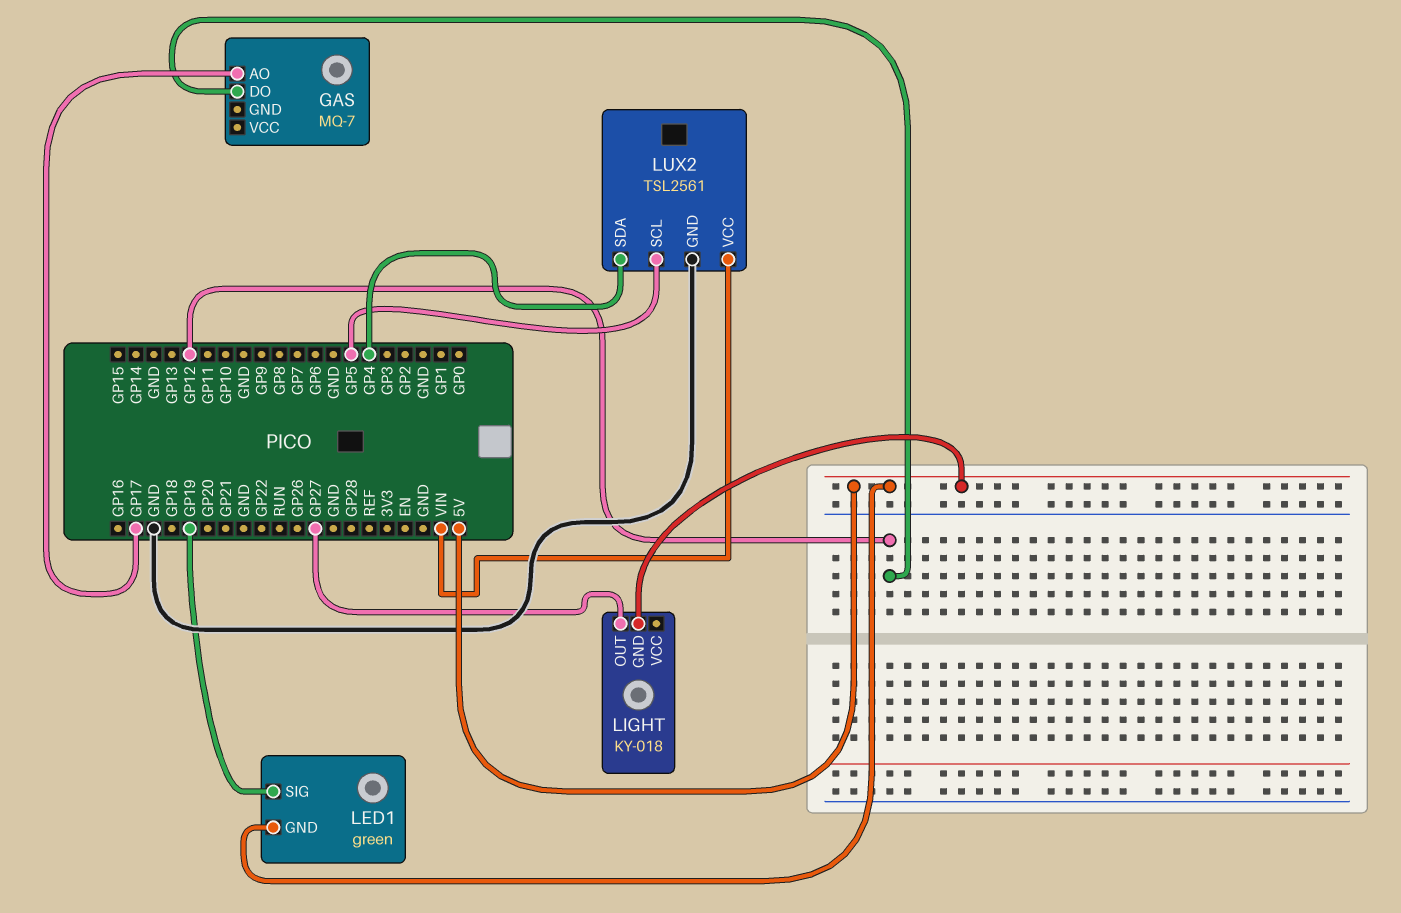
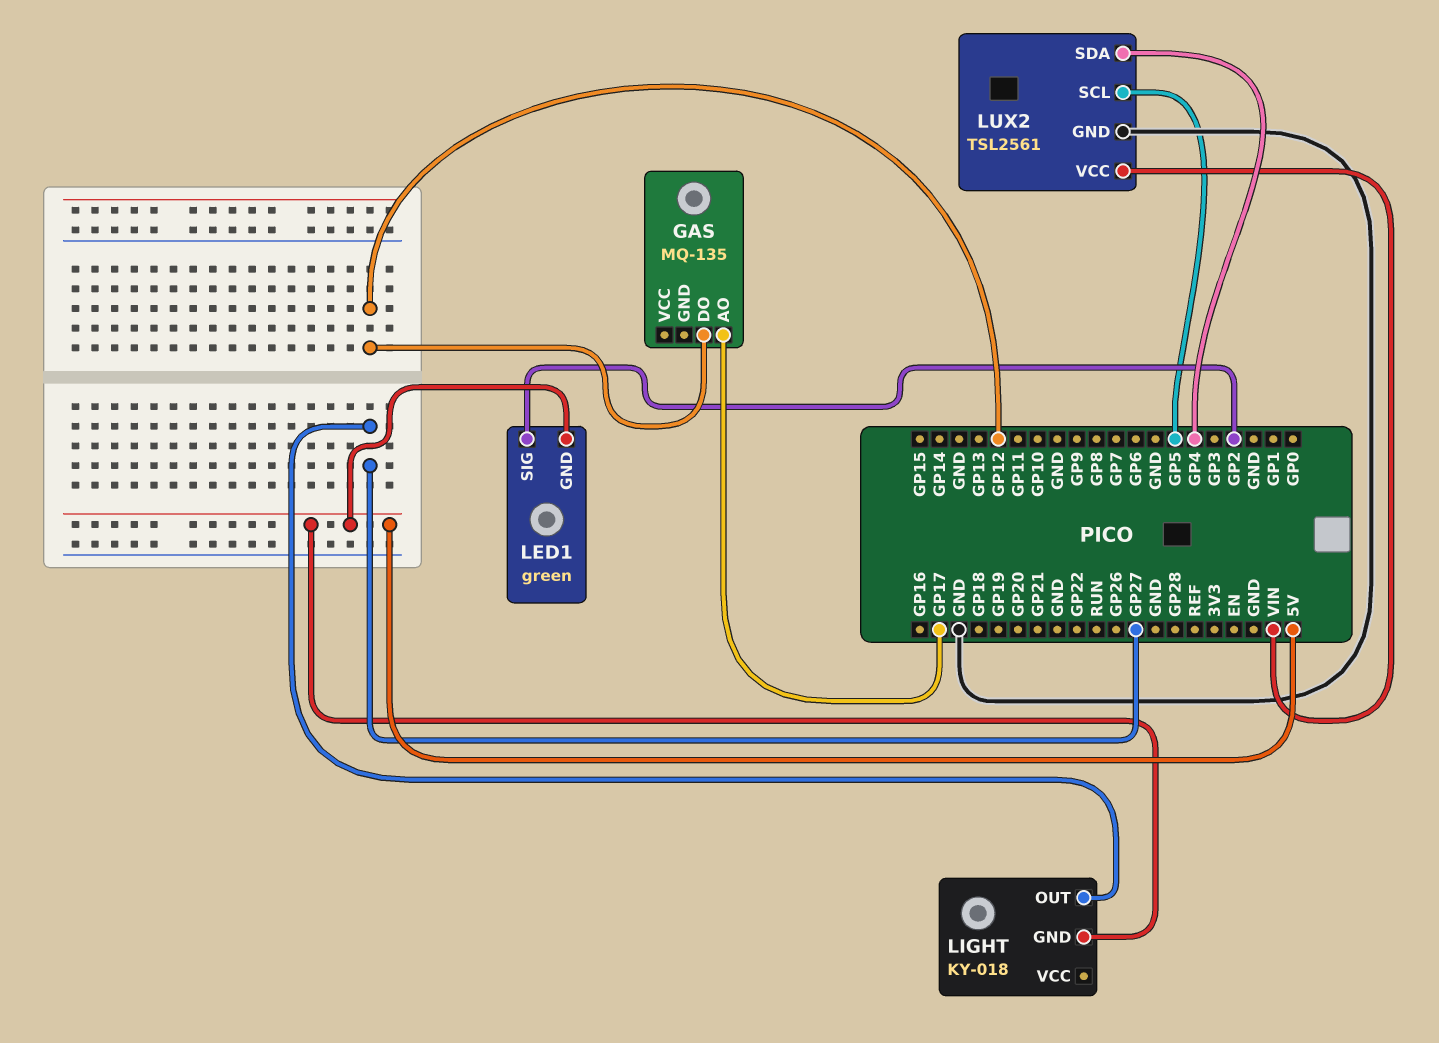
GAS: MQ-7 -> MQ-135
LED1 pin SIG: GP19 -> GP2

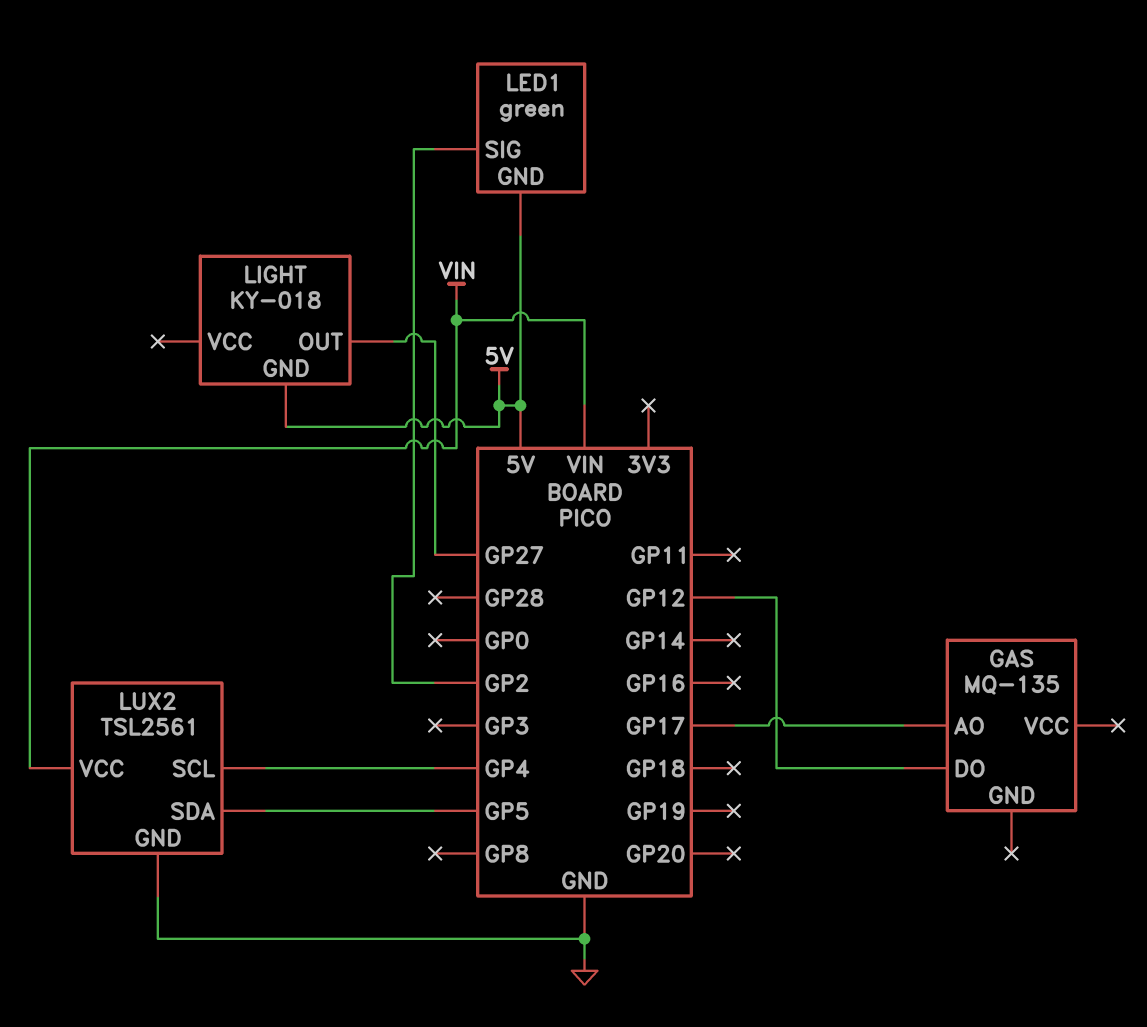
LUX2 pin SCL: GP5 -> GP4
LUX2 pin SDA: GP4 -> GP5

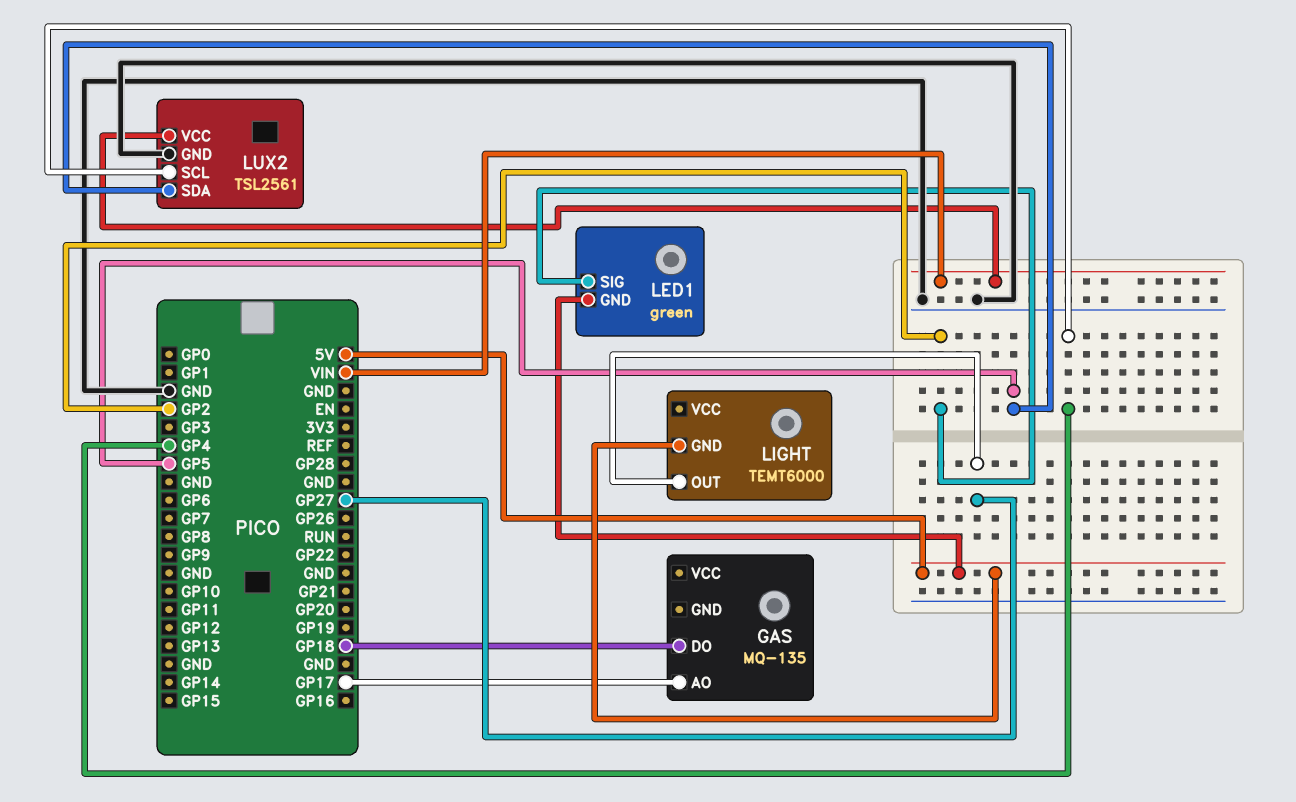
GAS pin DO: GP12 -> GP18
LIGHT: KY-018 -> TEMT6000

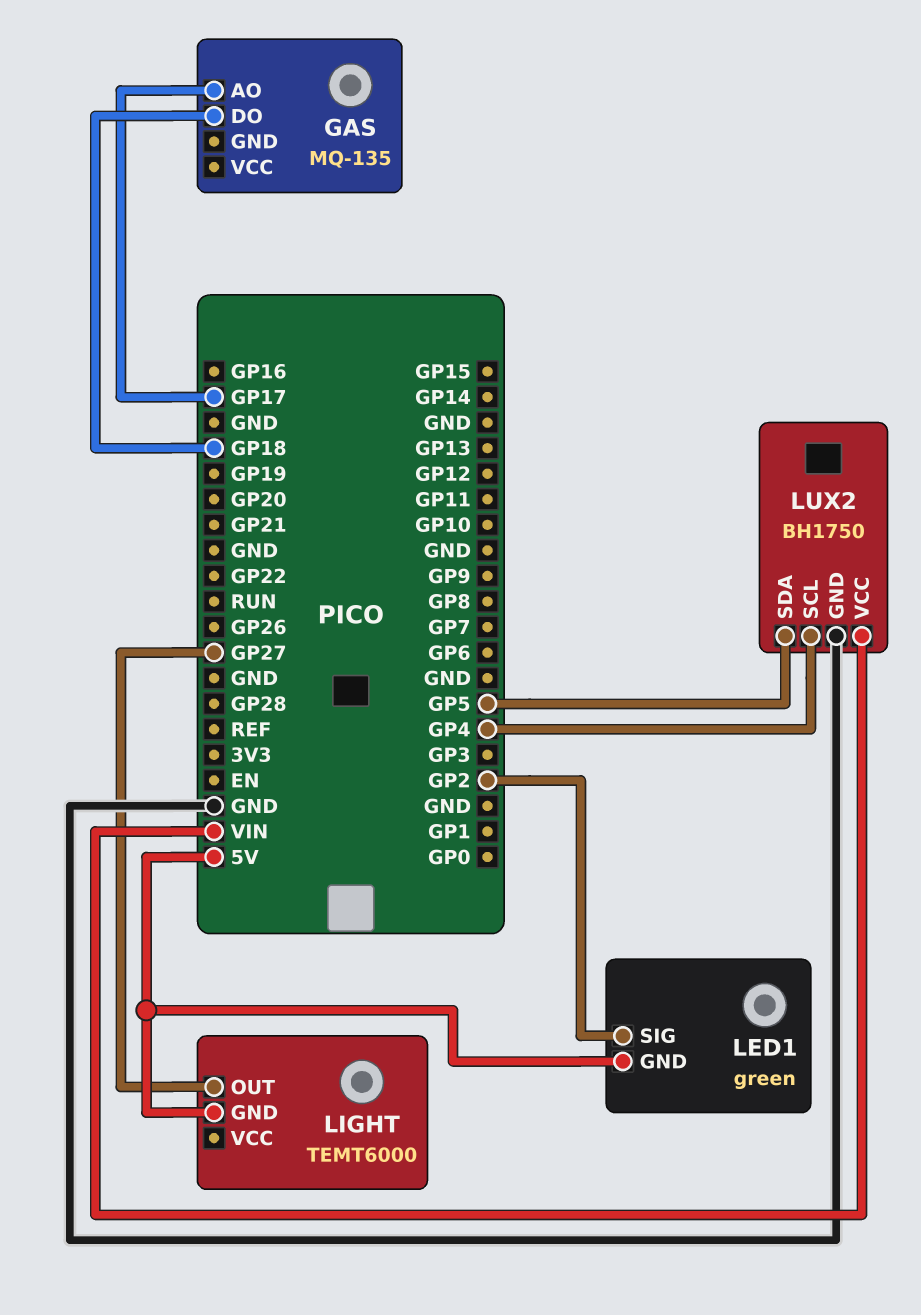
LUX2: TSL2561 -> BH1750

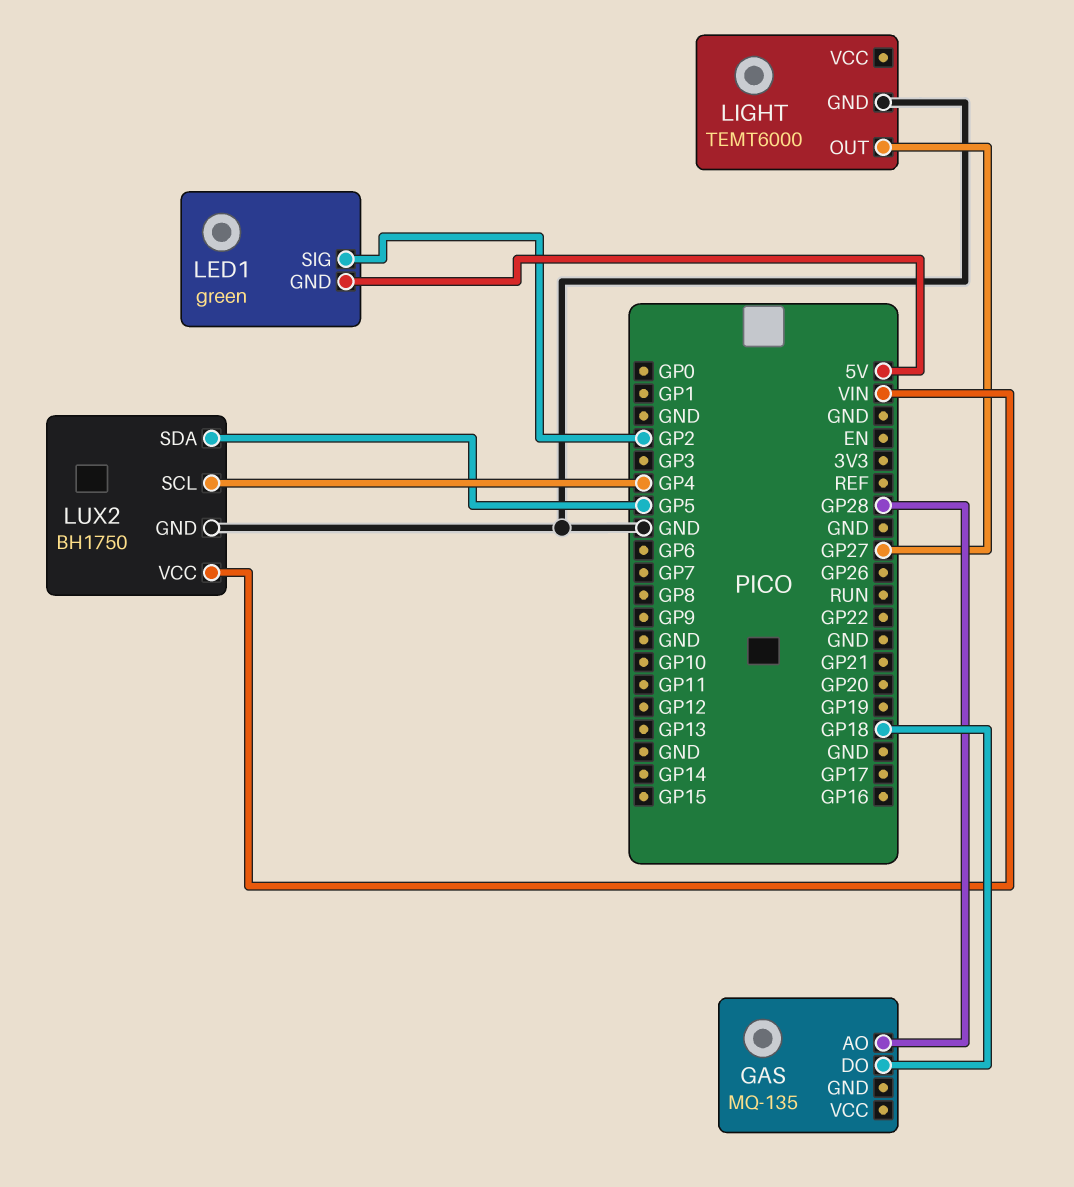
GAS pin AO: GP17 -> GP28
LIGHT pin GND: 5V -> GND

